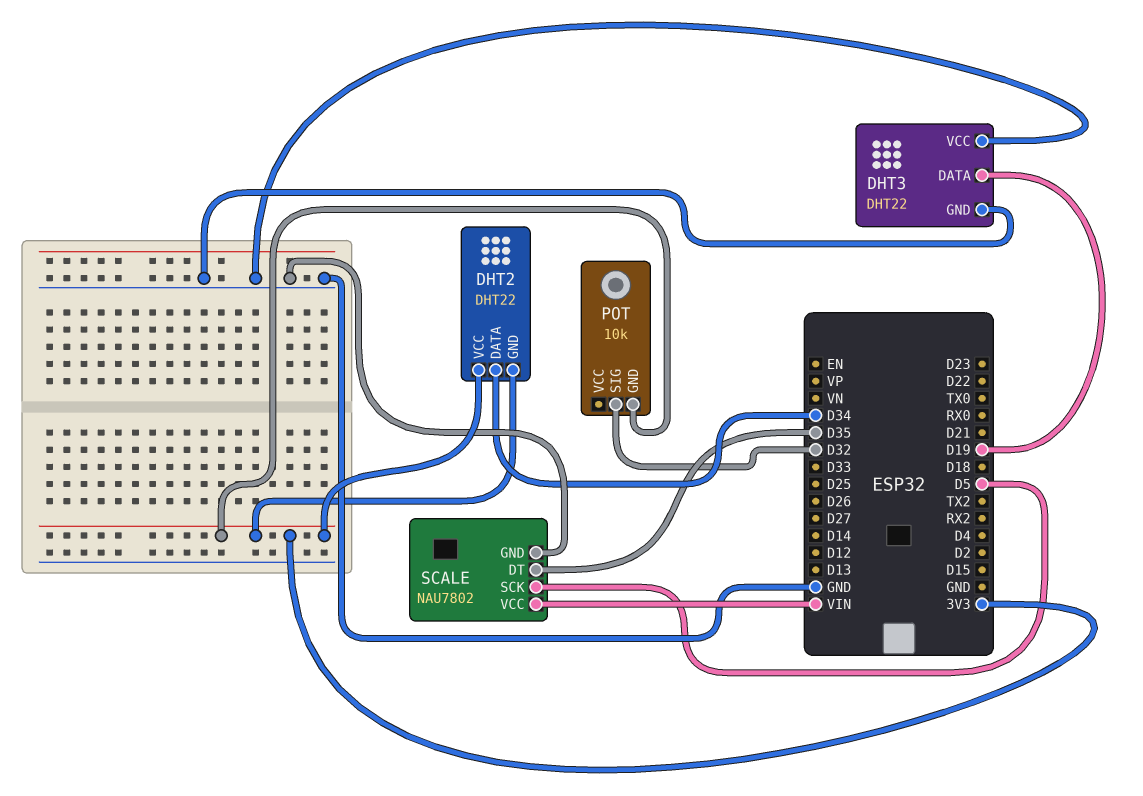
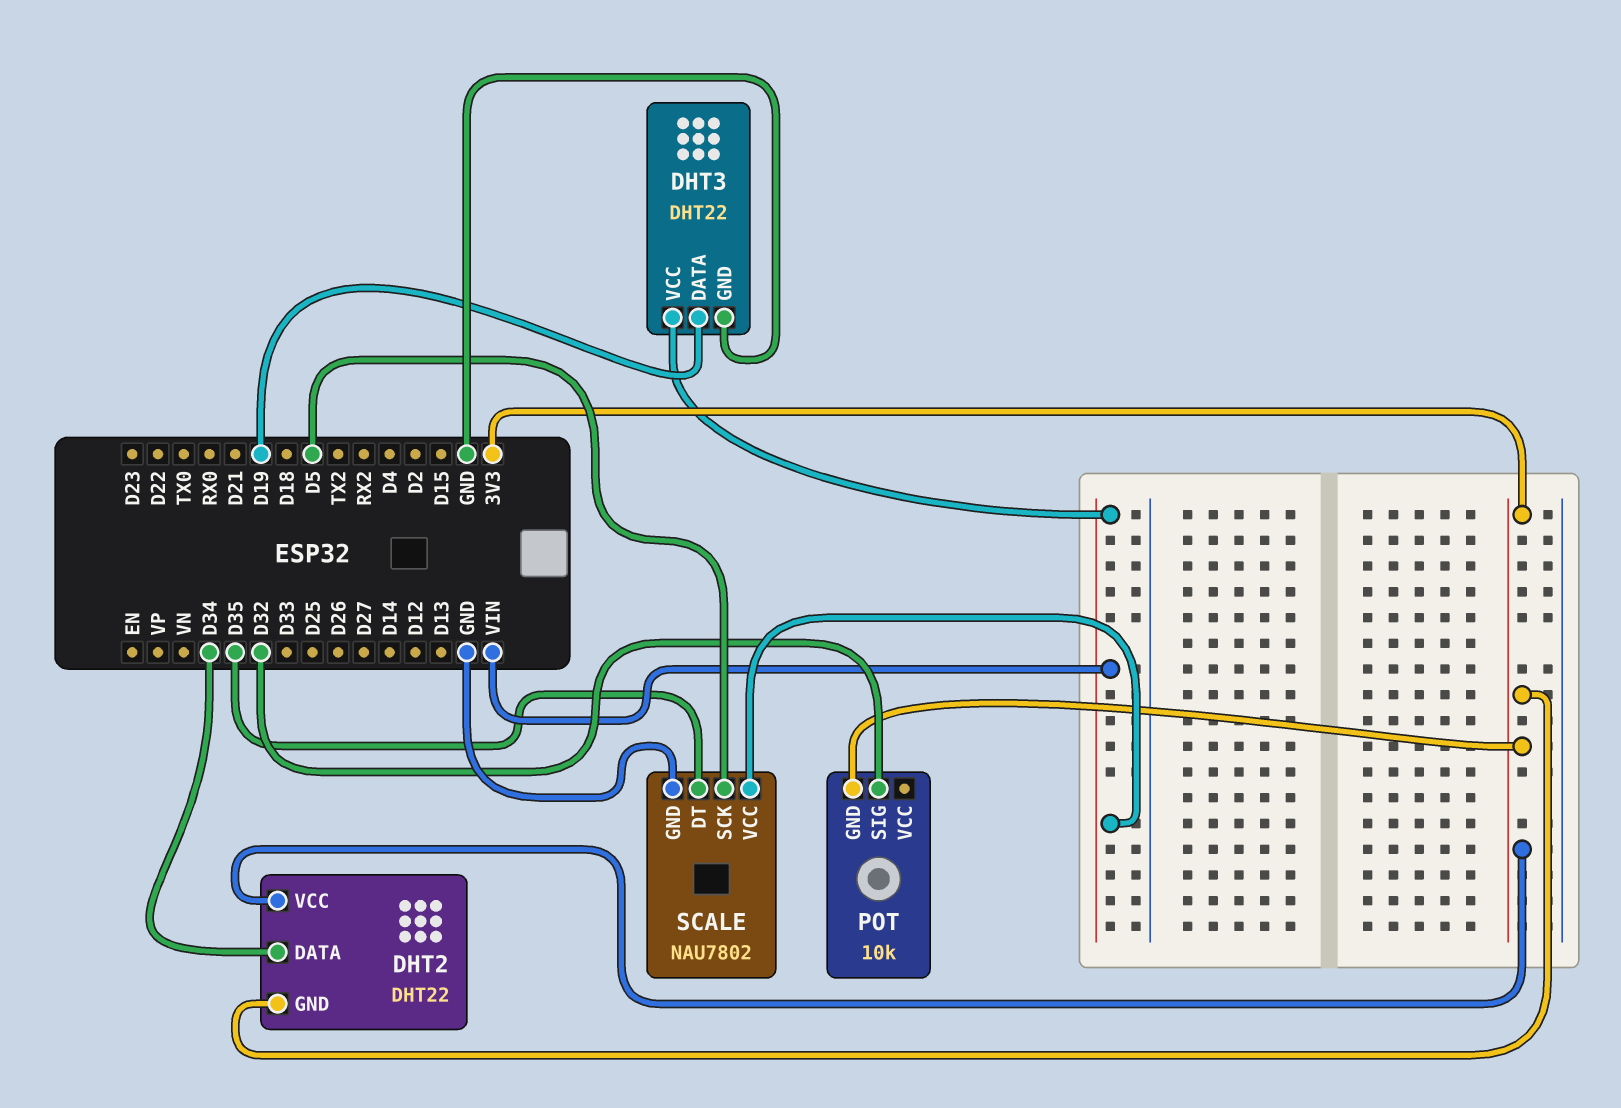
DHT3 pin VCC: GND -> VIN

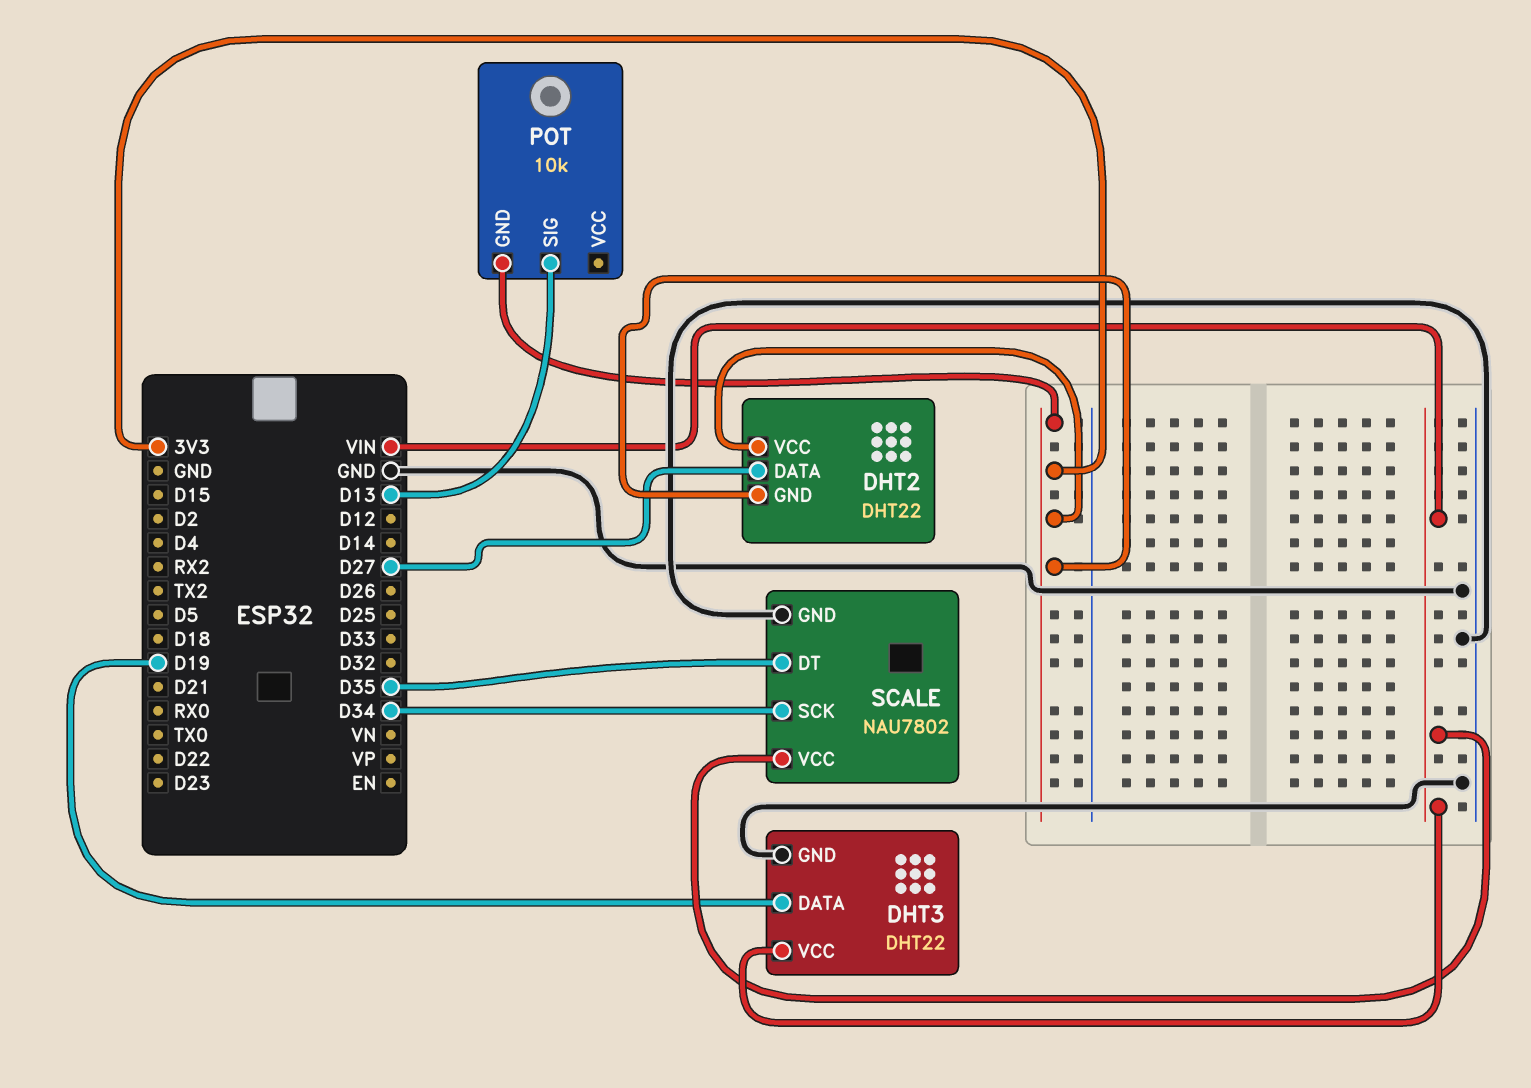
DHT2 pin DATA: D34 -> D27
POT pin SIG: D32 -> D13
SCALE pin SCK: D5 -> D34

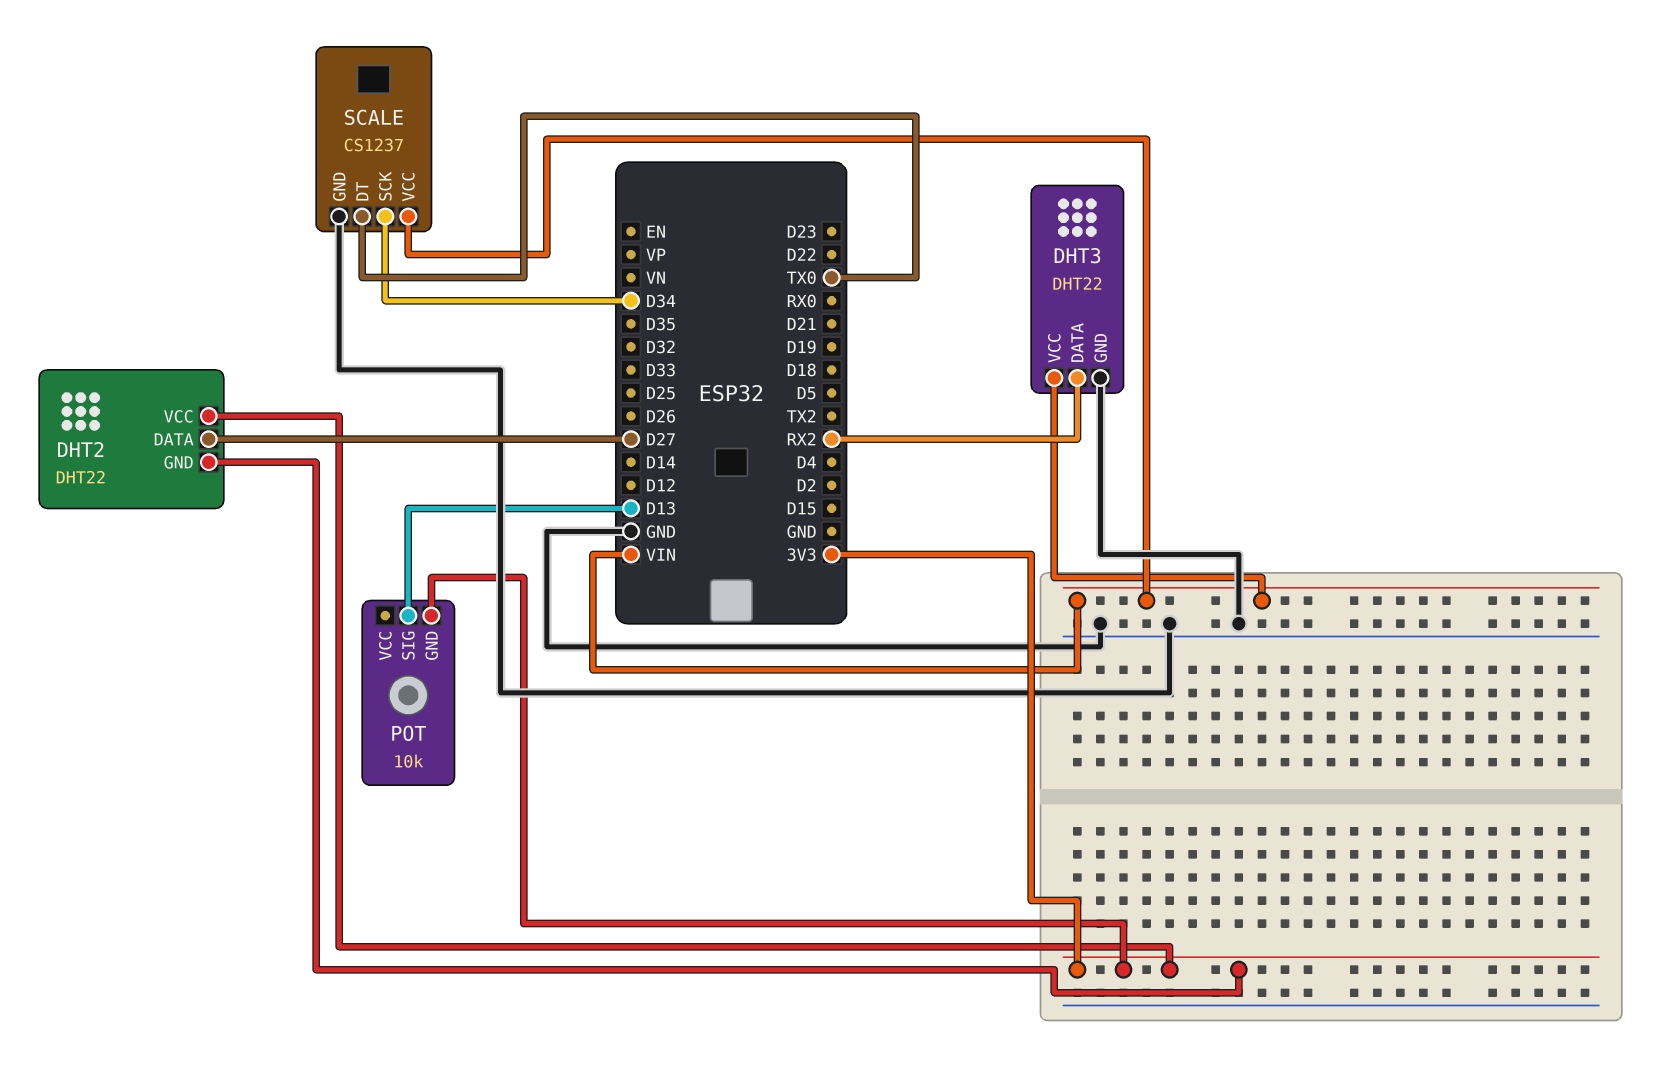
DHT3 pin DATA: D19 -> RX2
SCALE: NAU7802 -> CS1237
SCALE pin DT: D35 -> TX0

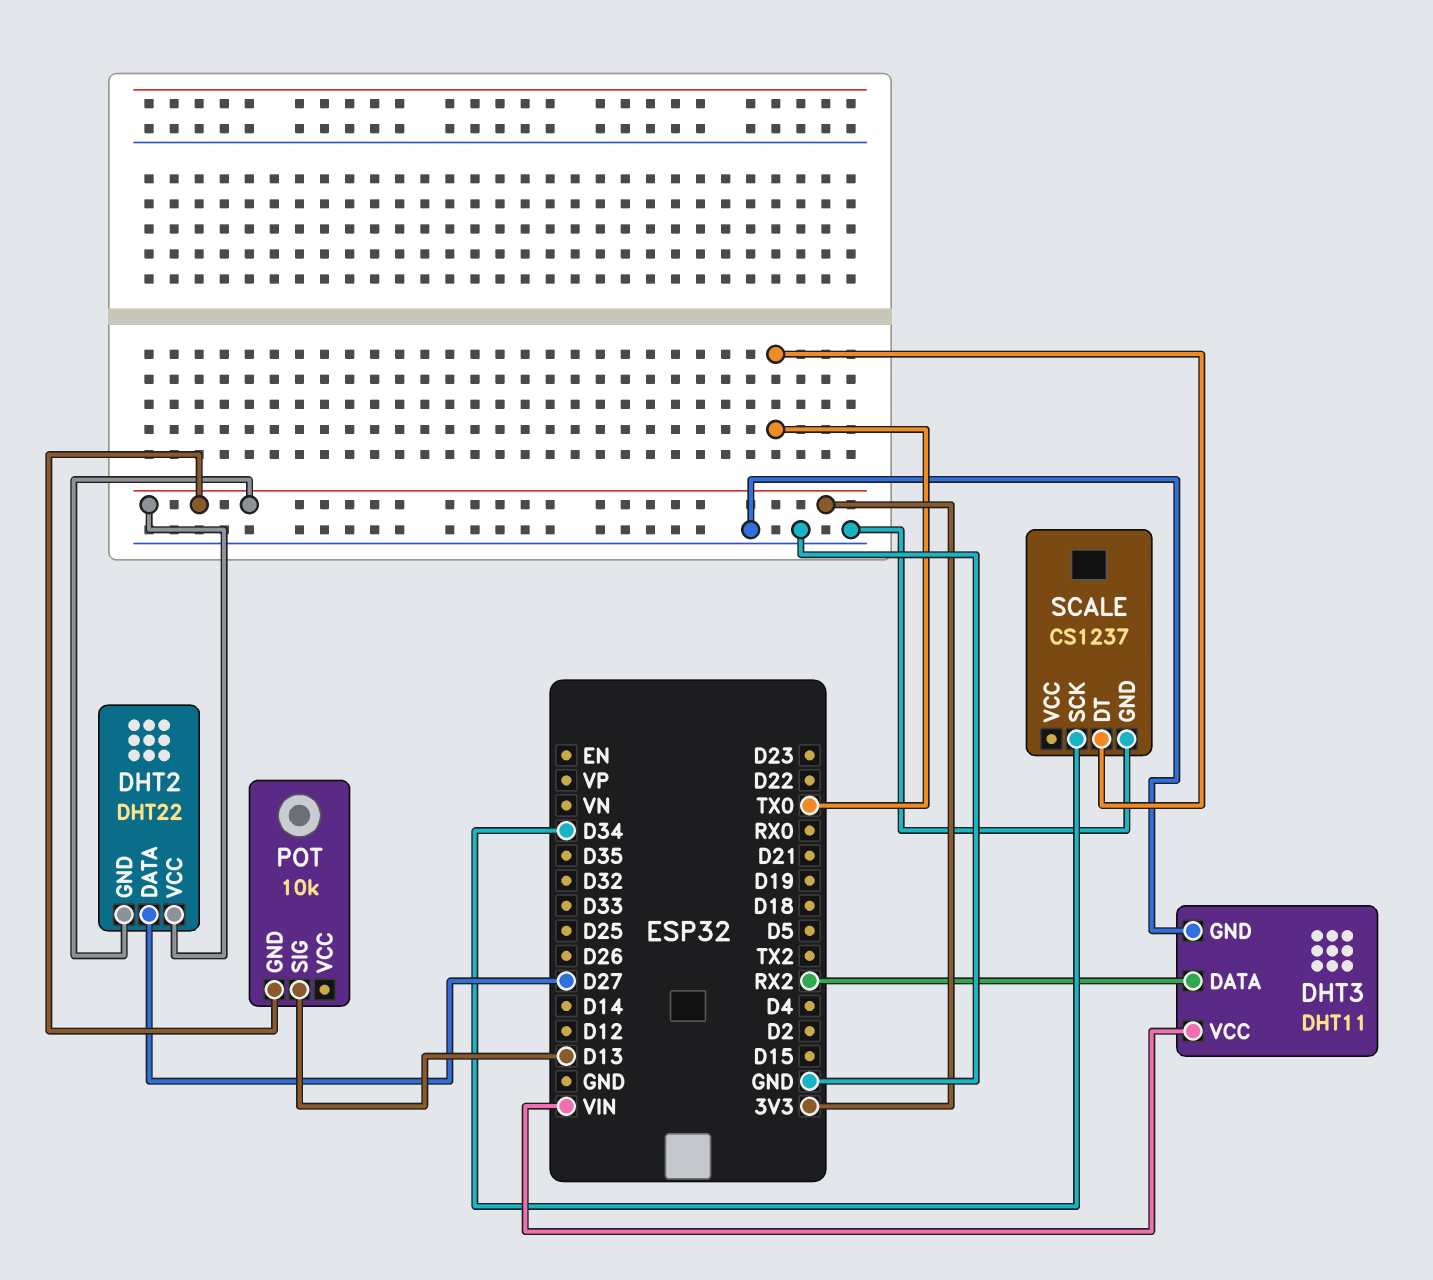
DHT3: DHT22 -> DHT11
SCALE pin VCC: VIN -> none

